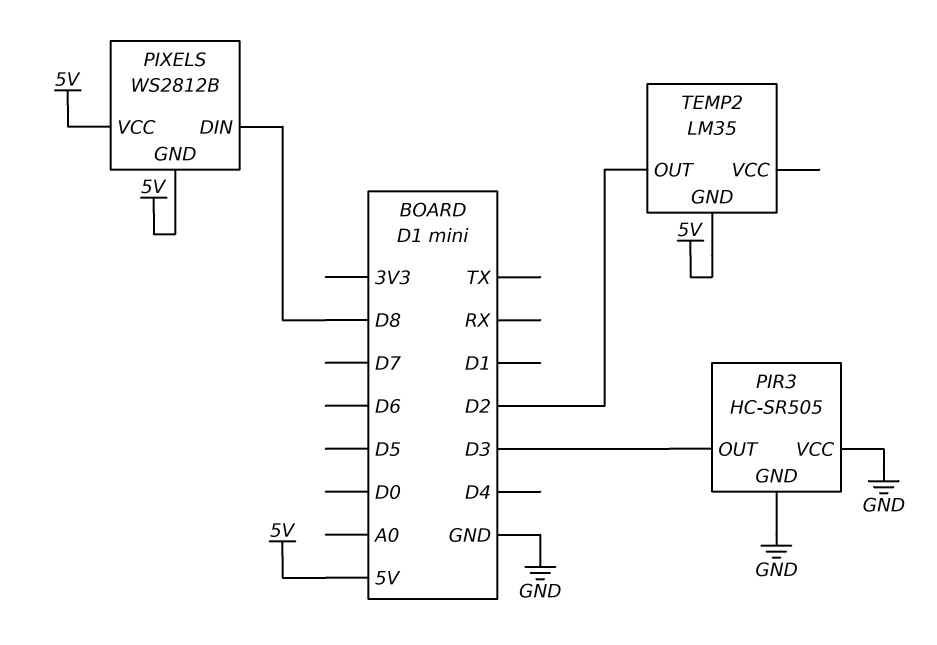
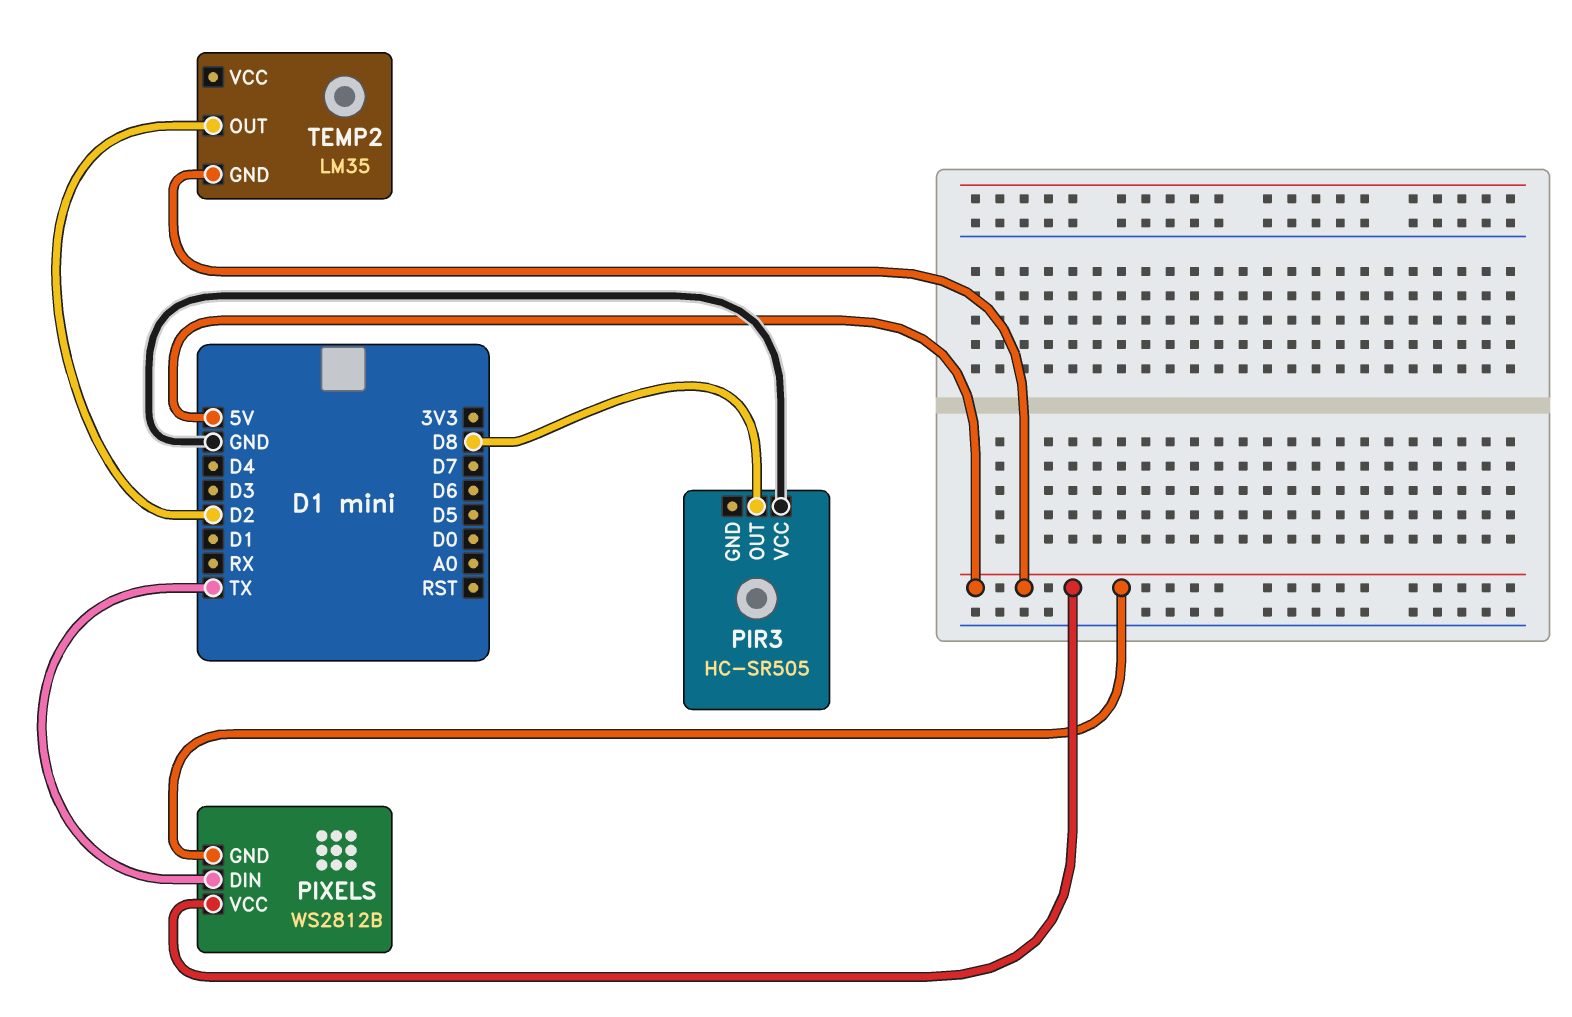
PIR3 pin GND: GND -> none
PIR3 pin OUT: D3 -> D8
PIXELS pin DIN: D8 -> TX

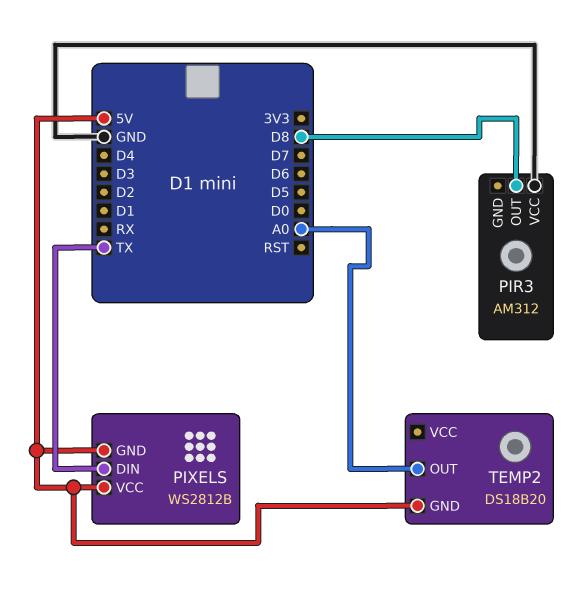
PIR3: HC-SR505 -> AM312
TEMP2: LM35 -> DS18B20
TEMP2 pin OUT: D2 -> A0

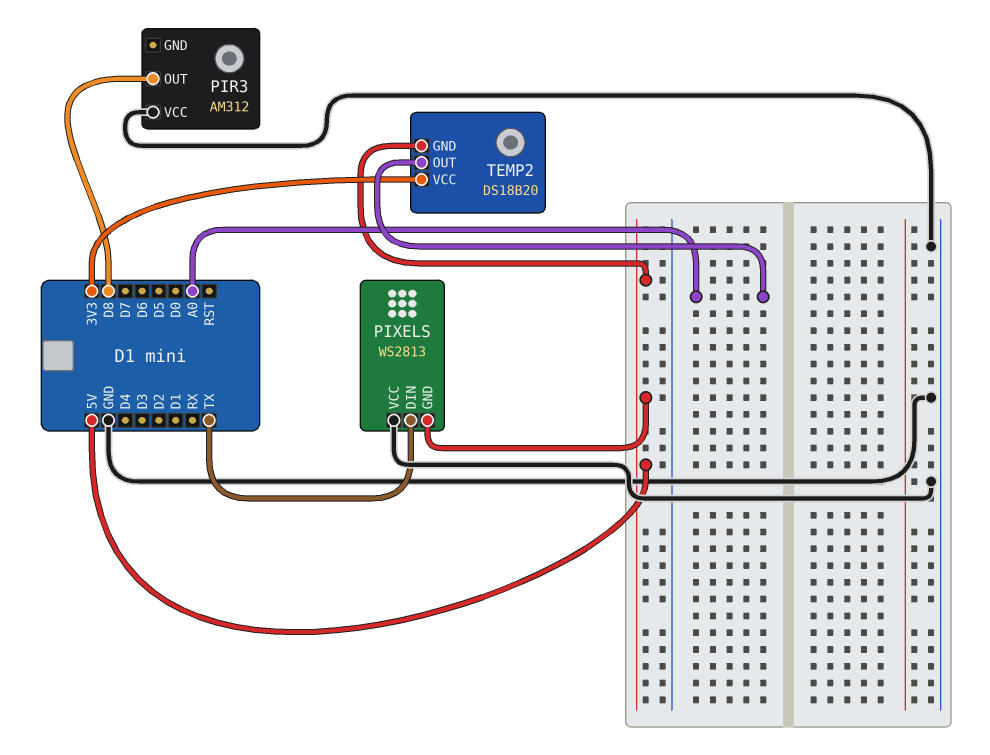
PIXELS: WS2812B -> WS2813
PIXELS pin VCC: 5V -> GND
TEMP2 pin VCC: none -> 3V3

